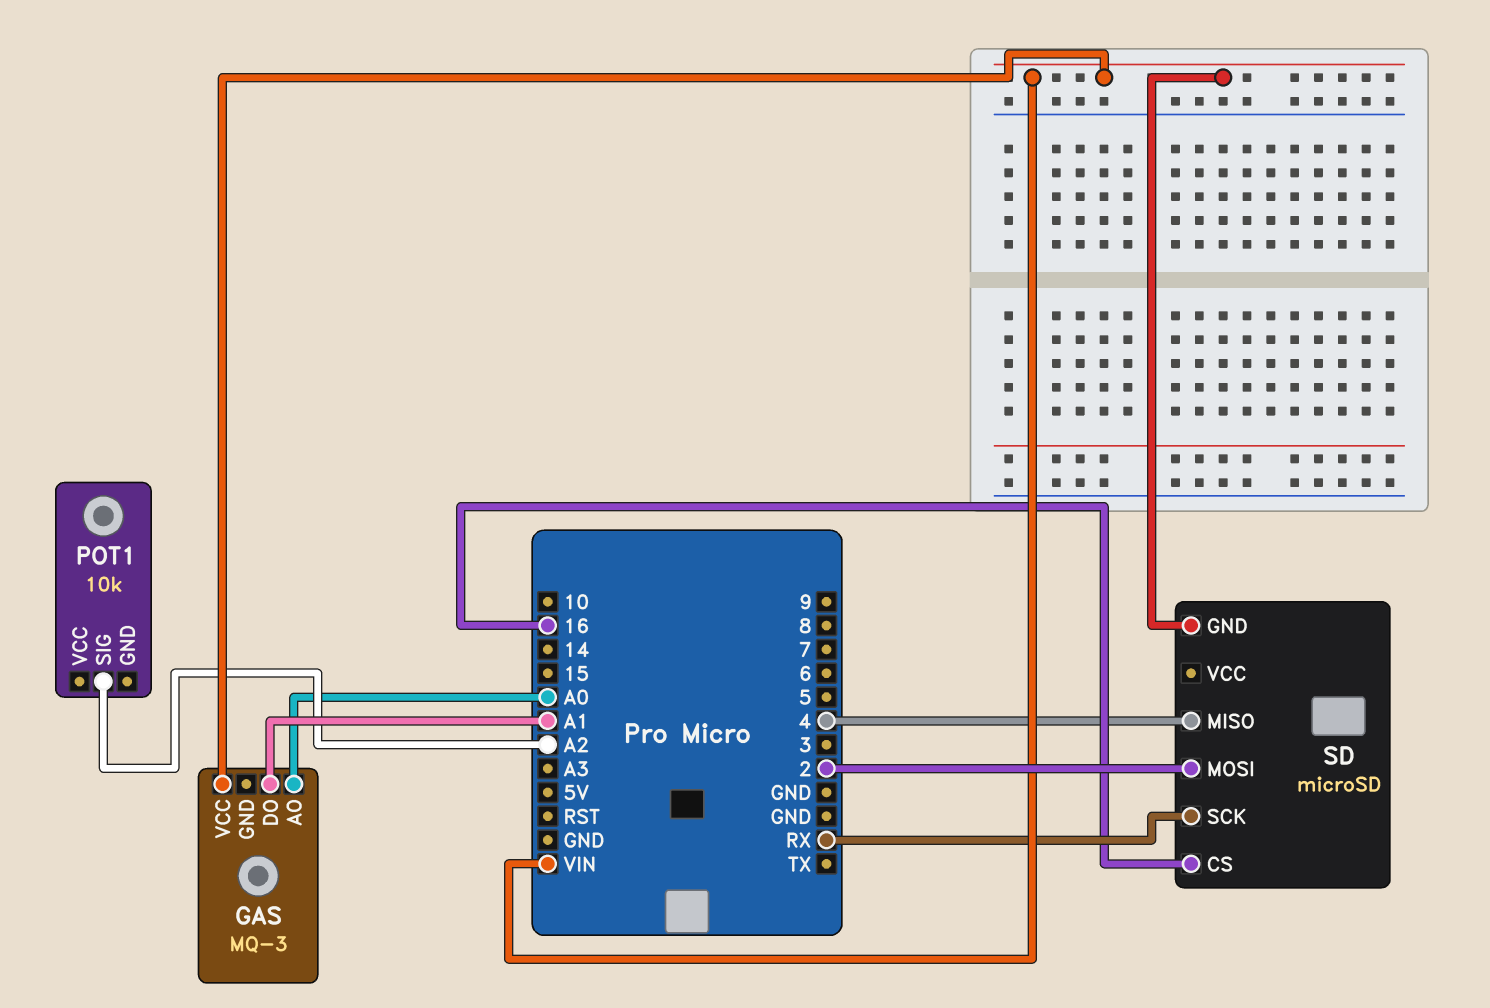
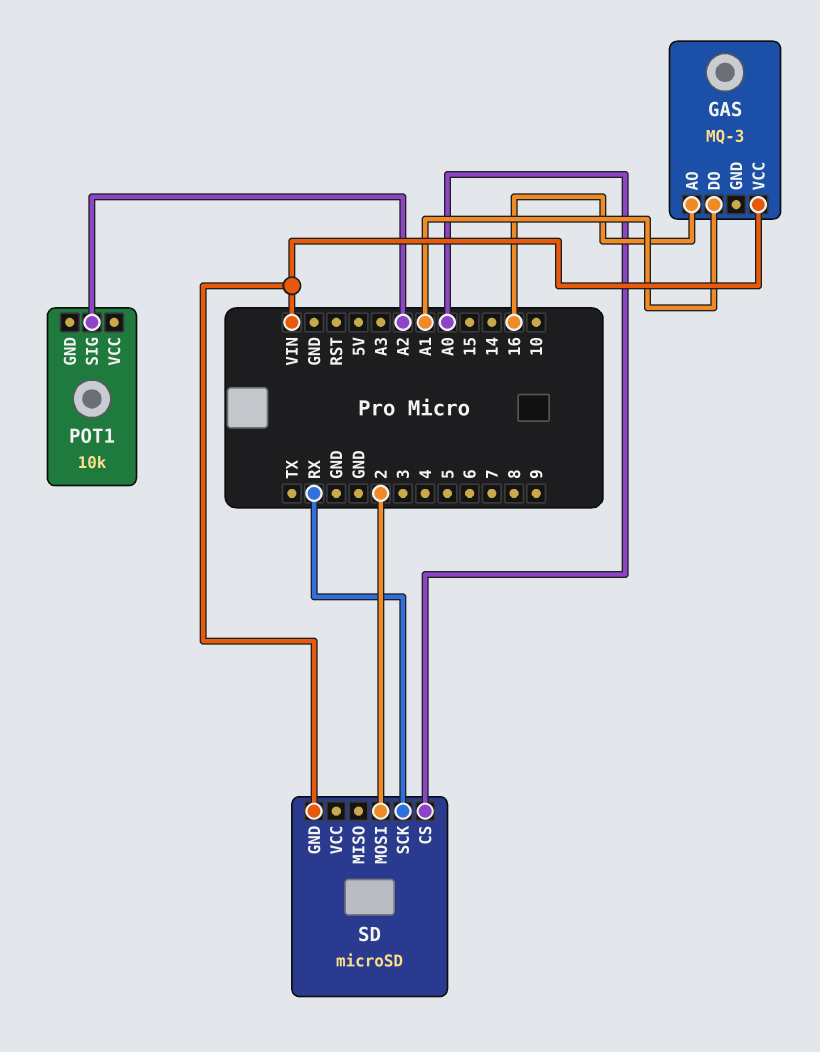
GAS pin AO: A0 -> 16
SD pin CS: 16 -> A0
SD pin MISO: 4 -> none

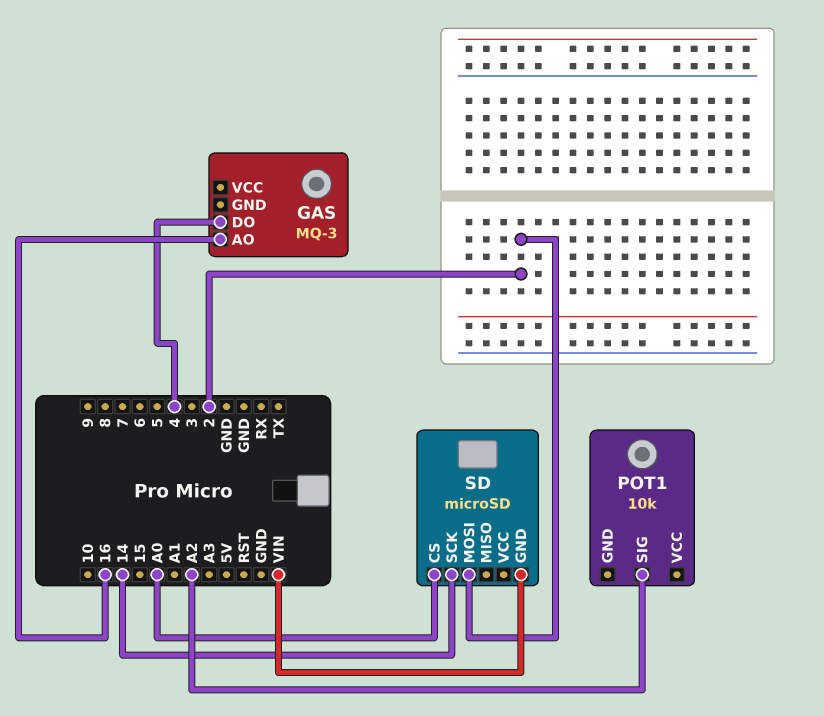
GAS pin DO: A1 -> 4
GAS pin VCC: VIN -> none
SD pin SCK: RX -> 14

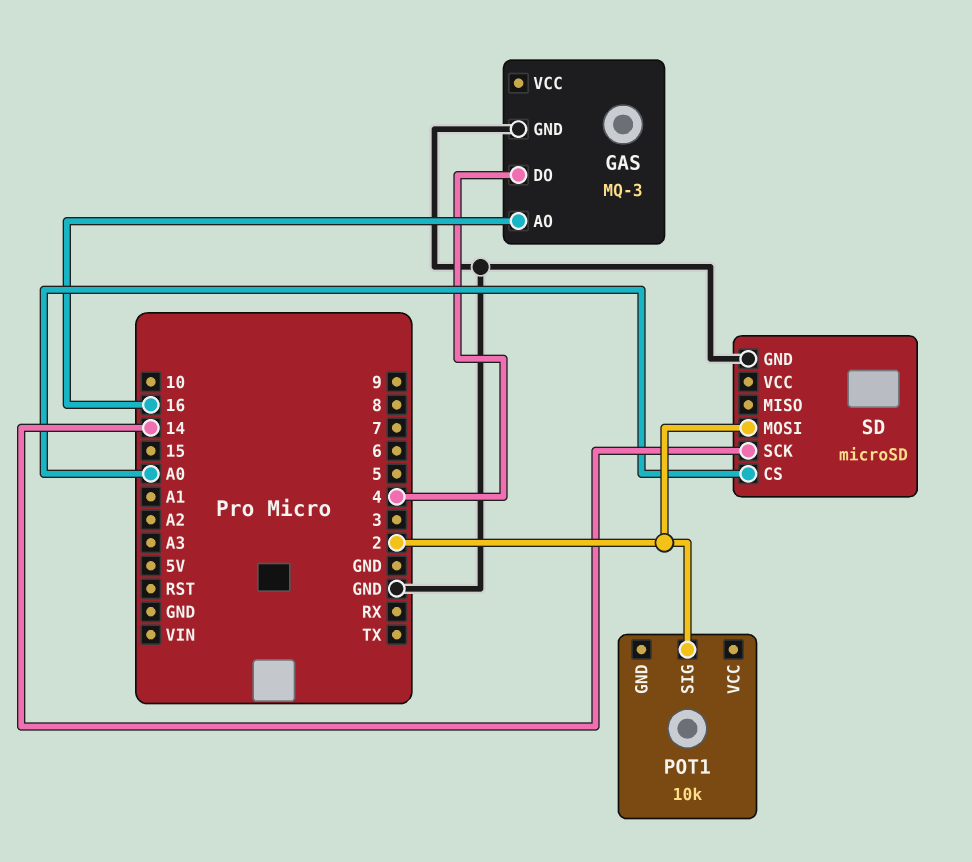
GAS pin GND: none -> GND
POT1 pin SIG: A2 -> 2
SD pin GND: VIN -> GND

